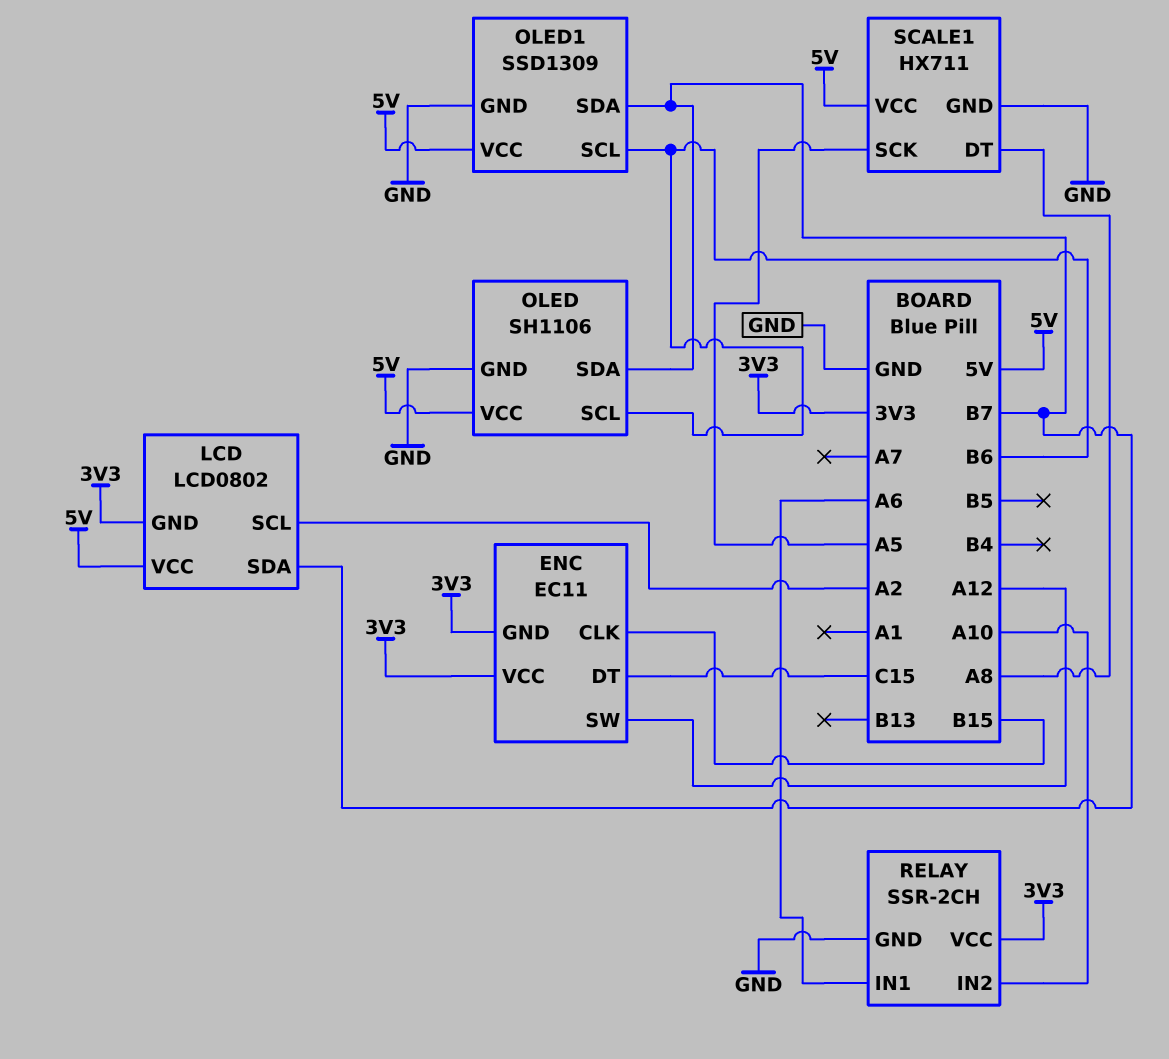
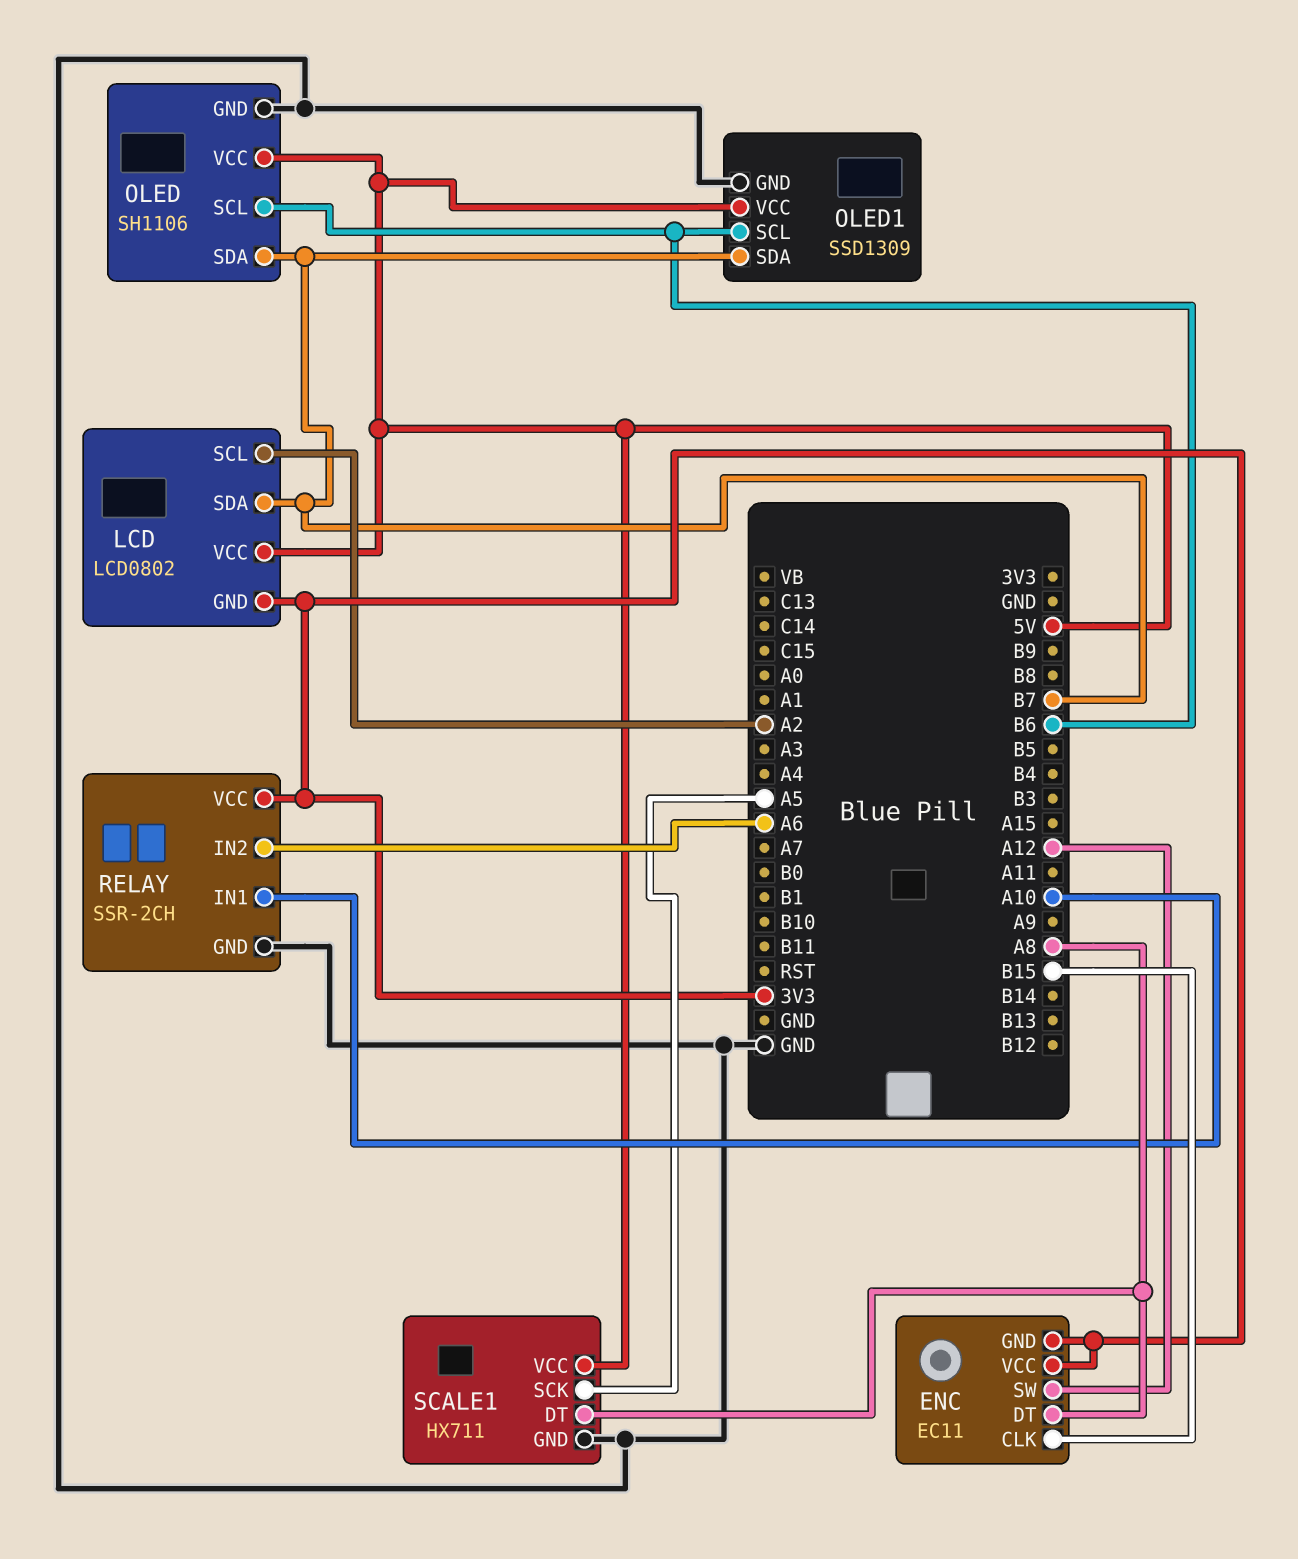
ENC pin DT: C15 -> A8
RELAY pin IN1: A6 -> A10
RELAY pin IN2: A10 -> A6

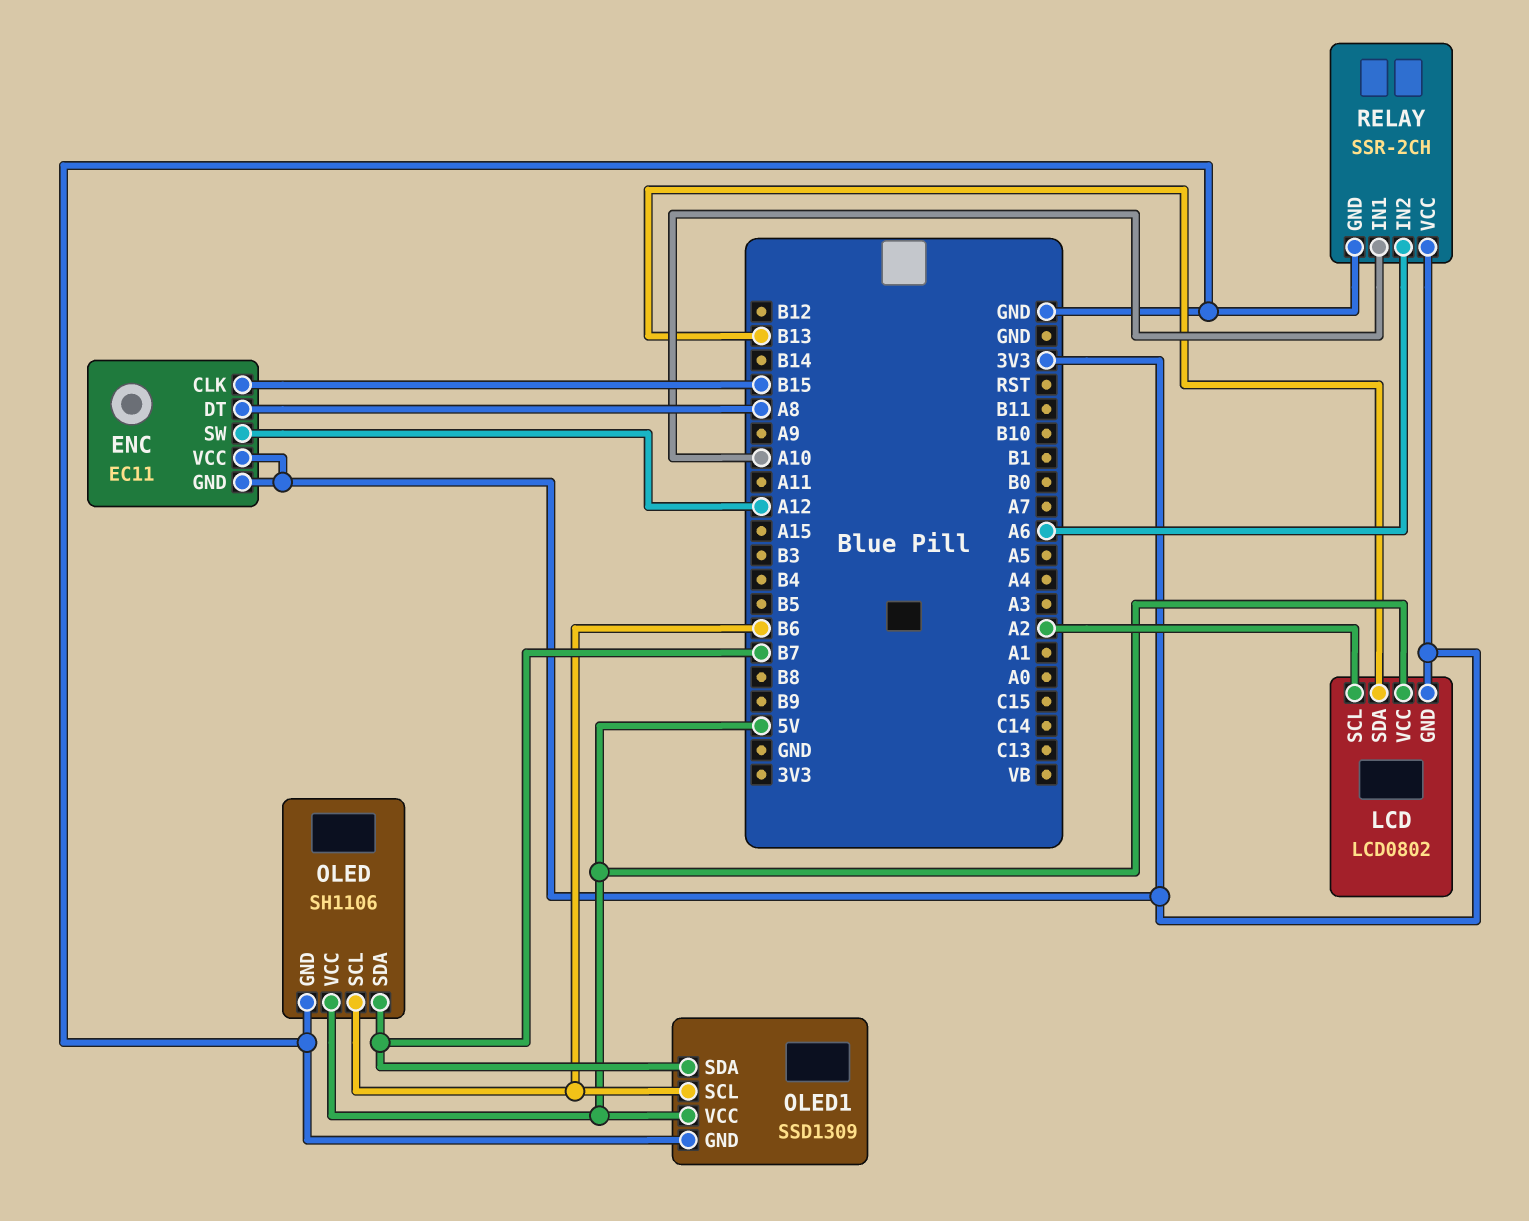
LCD pin SDA: B7 -> B13
SCALE1: HX711 -> none
SCALE1 pin DT: A8 -> none
SCALE1 pin GND: GND -> none
SCALE1 pin SCK: A5 -> none
SCALE1 pin VCC: 5V -> none

